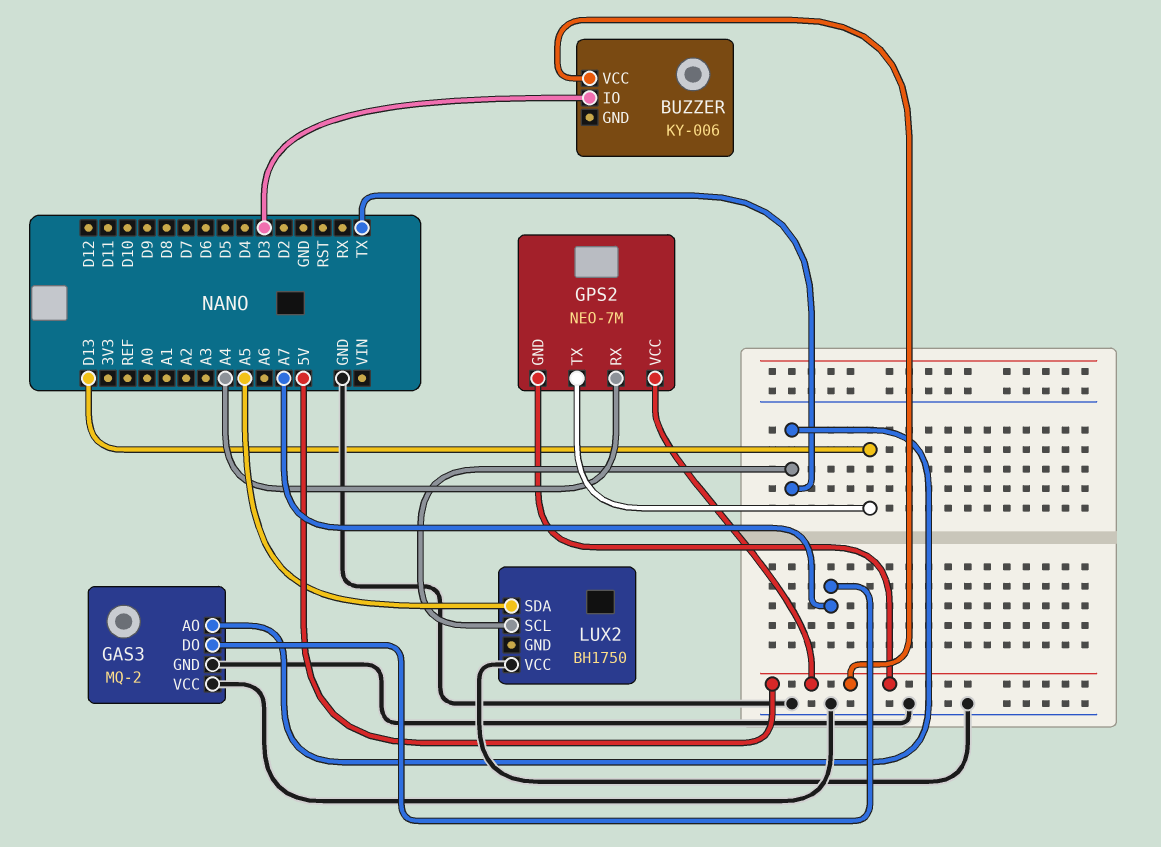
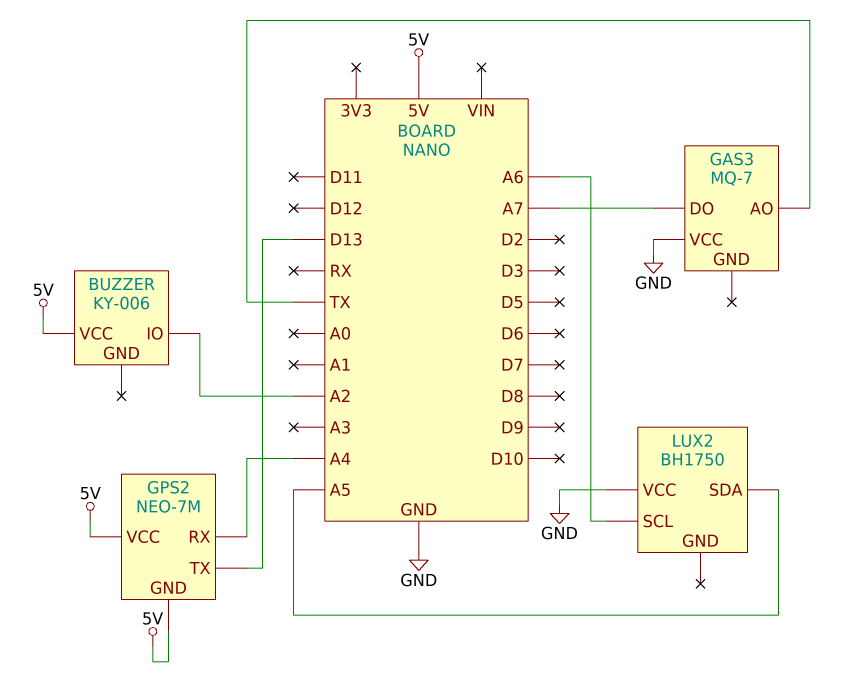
BUZZER pin IO: D3 -> A2
GAS3: MQ-2 -> MQ-7
GAS3 pin GND: GND -> none
LUX2 pin SCL: TX -> A6

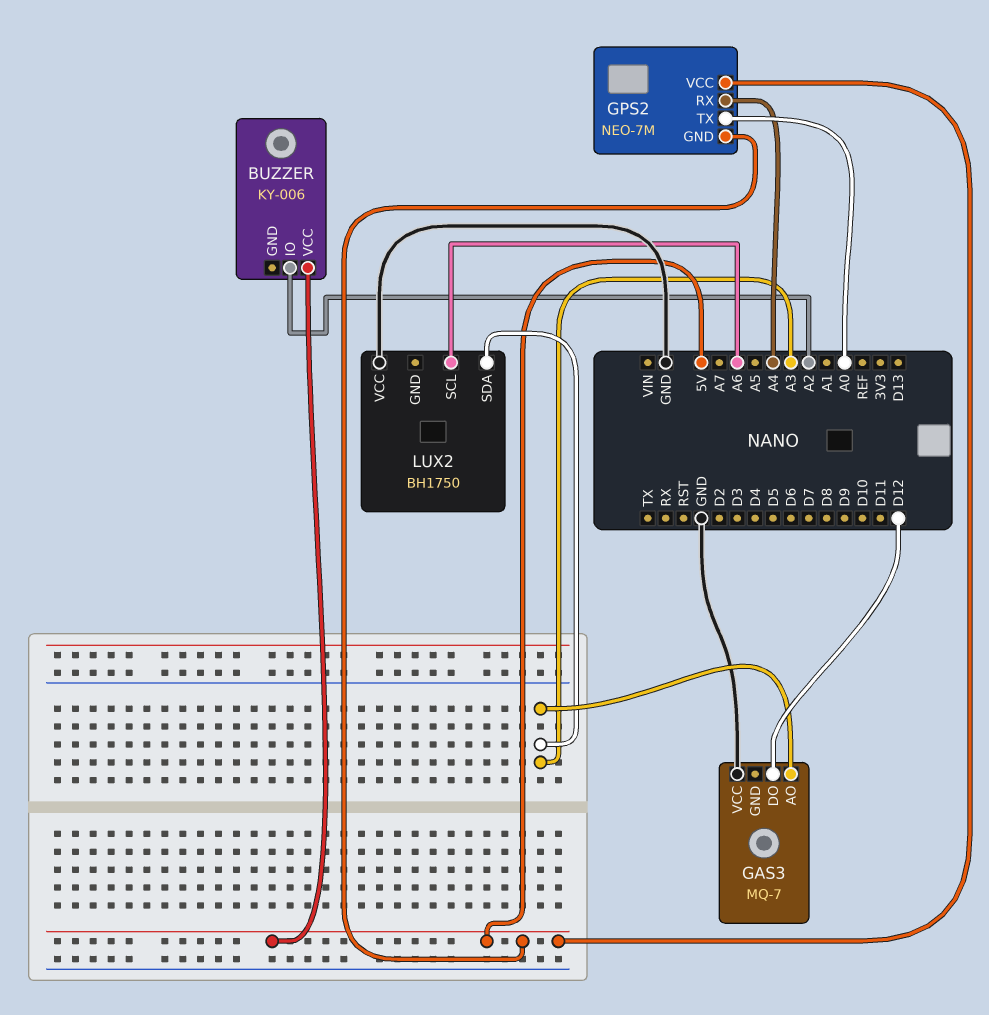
GAS3 pin AO: TX -> A3
GAS3 pin DO: A7 -> D12
GPS2 pin TX: D13 -> A0
LUX2 pin SDA: A5 -> A3

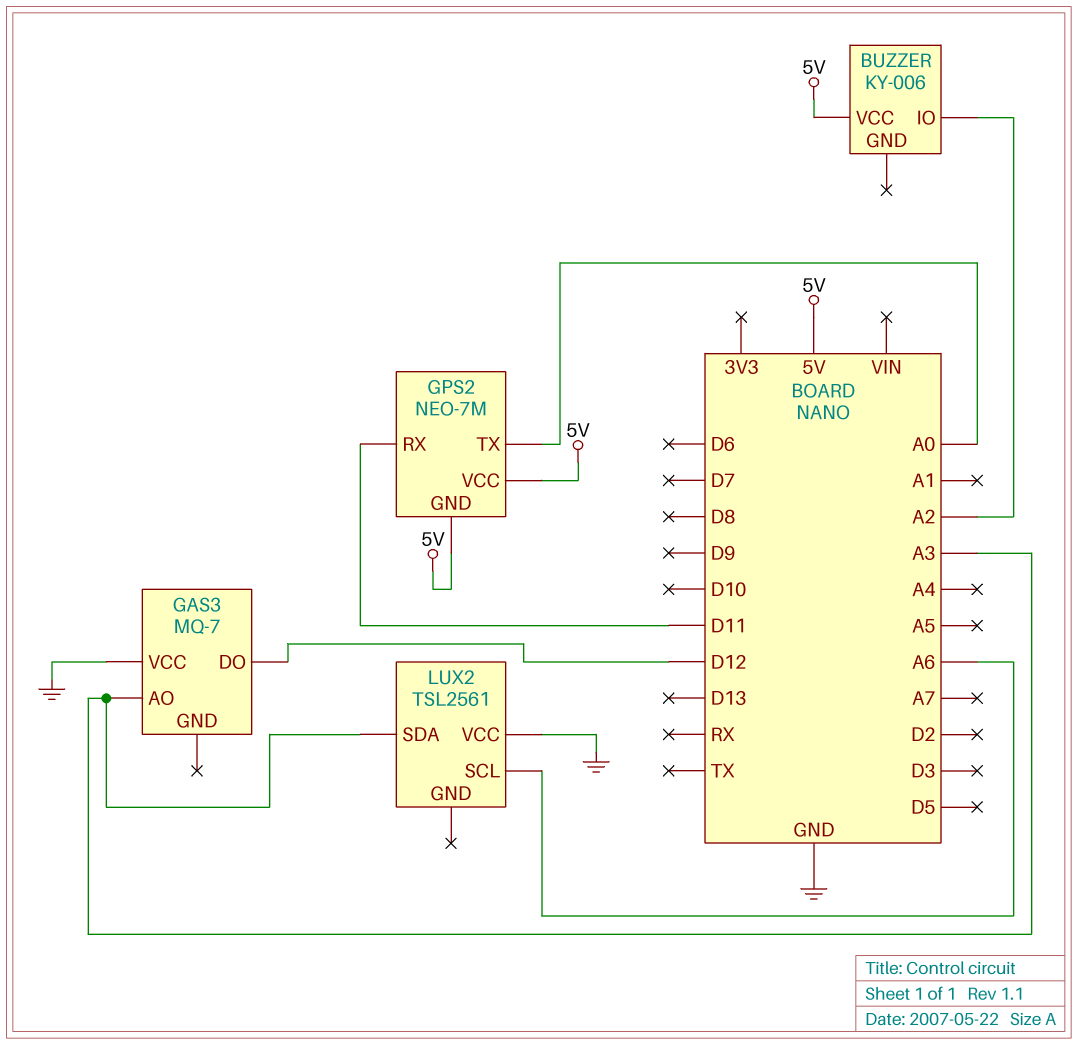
GPS2 pin RX: A4 -> D11
LUX2: BH1750 -> TSL2561

